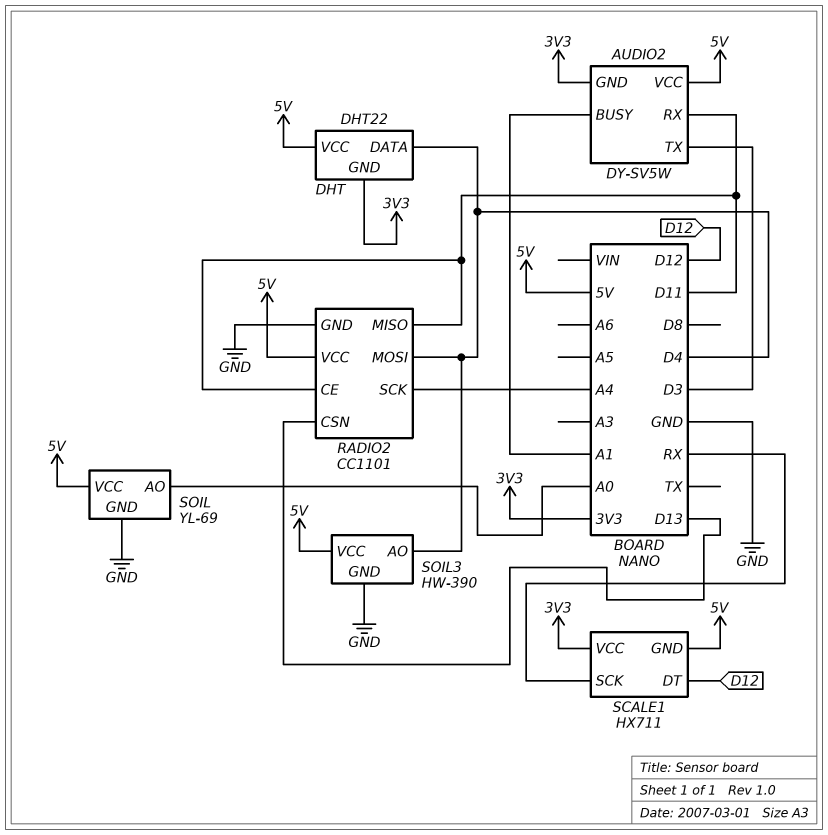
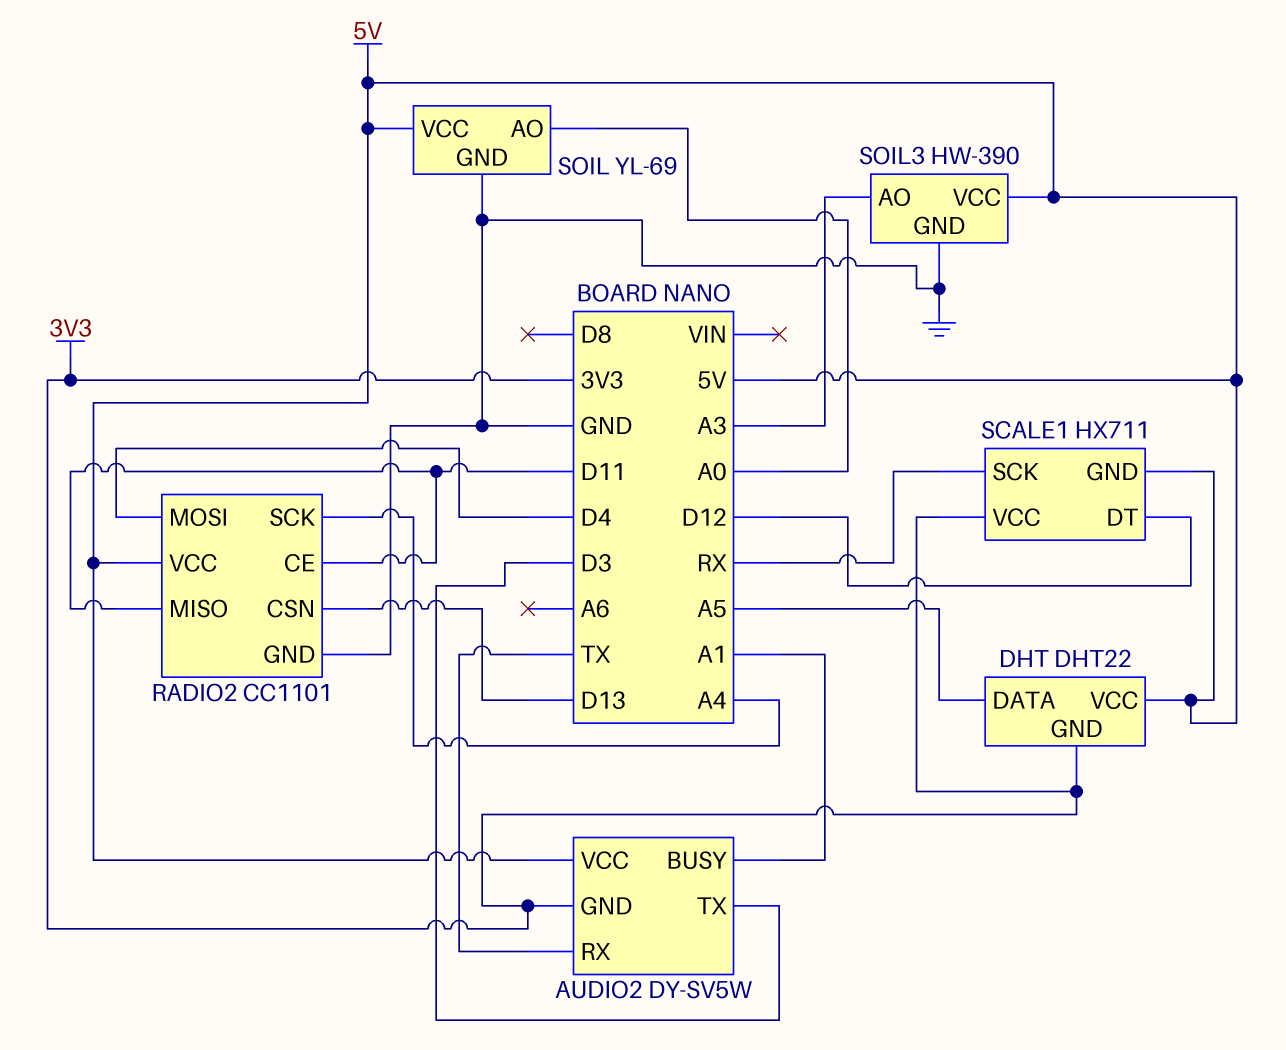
AUDIO2 pin RX: D11 -> TX
DHT pin DATA: D4 -> A5
SOIL3 pin AO: D4 -> A3

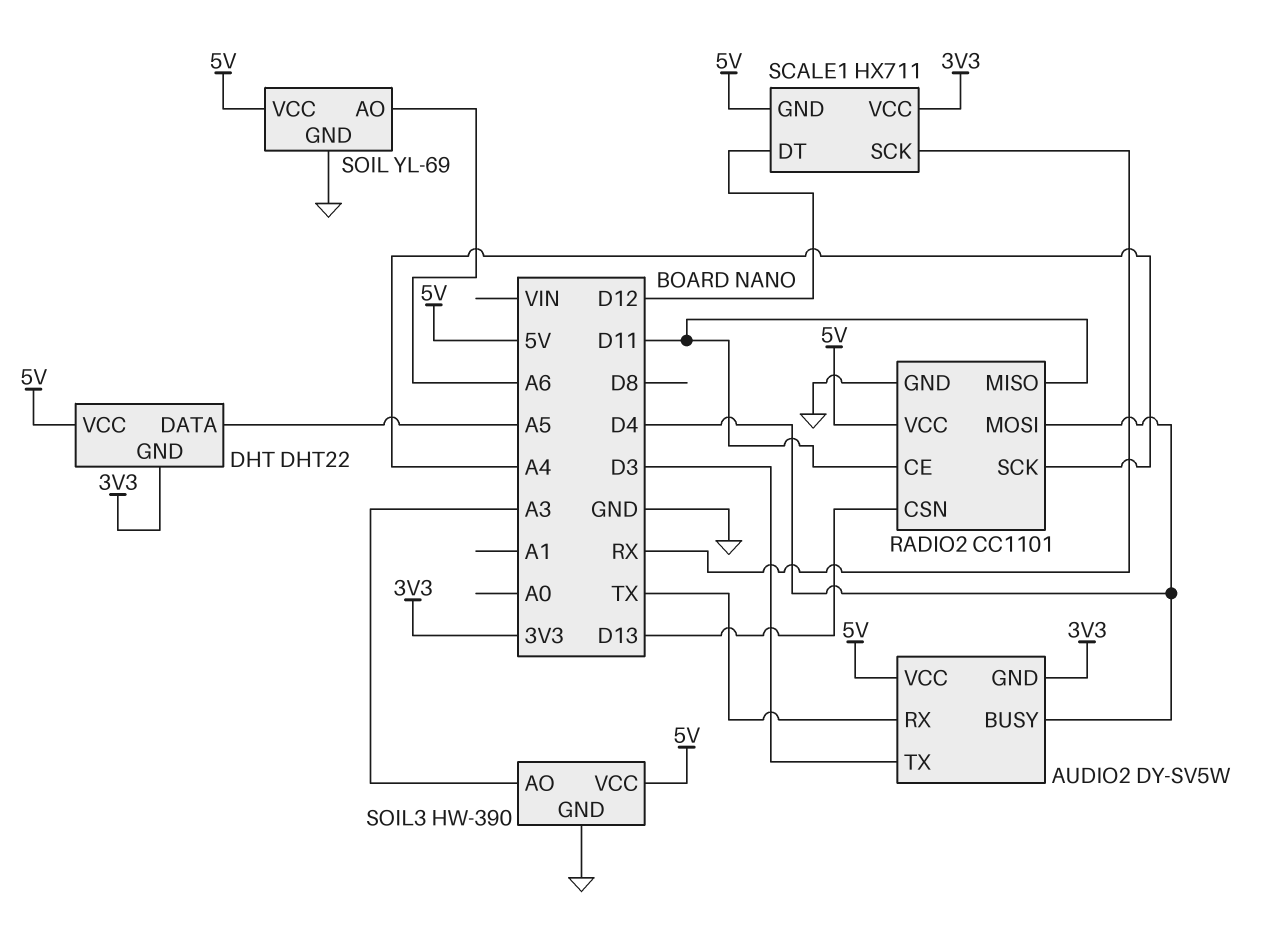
AUDIO2 pin BUSY: A1 -> D4
SOIL pin AO: A0 -> A6

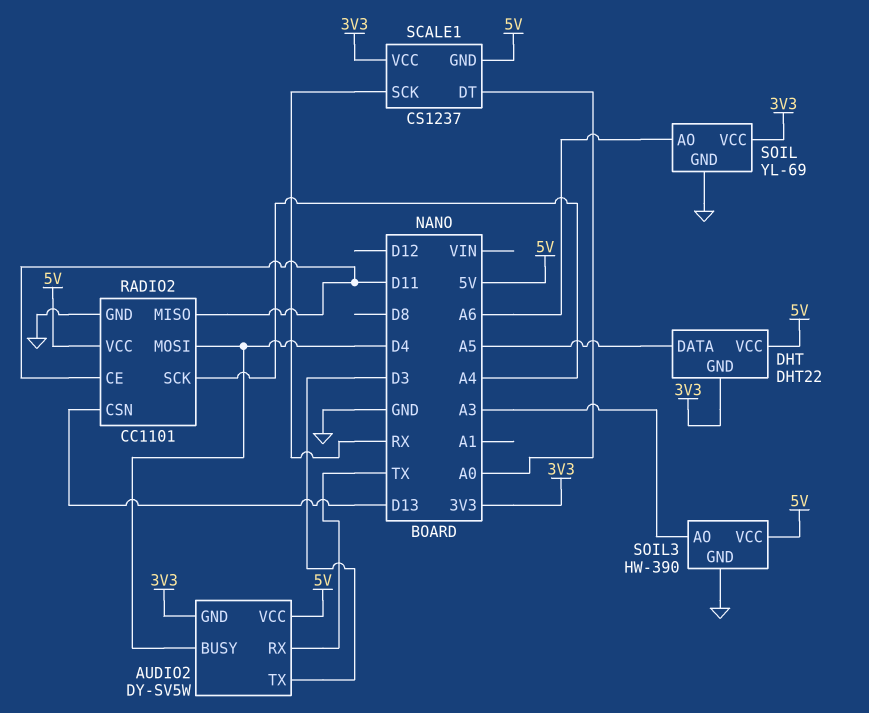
SCALE1: HX711 -> CS1237
SCALE1 pin DT: D12 -> A0
SOIL pin VCC: 5V -> 3V3

